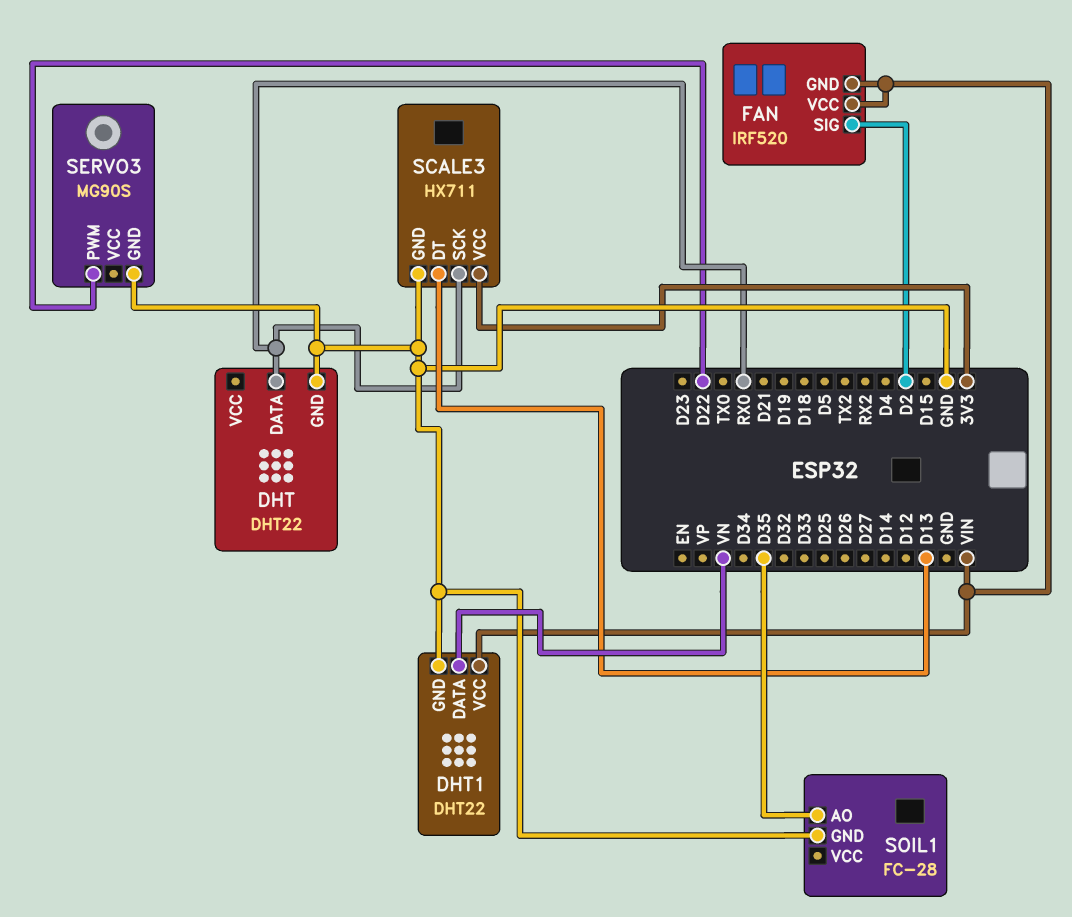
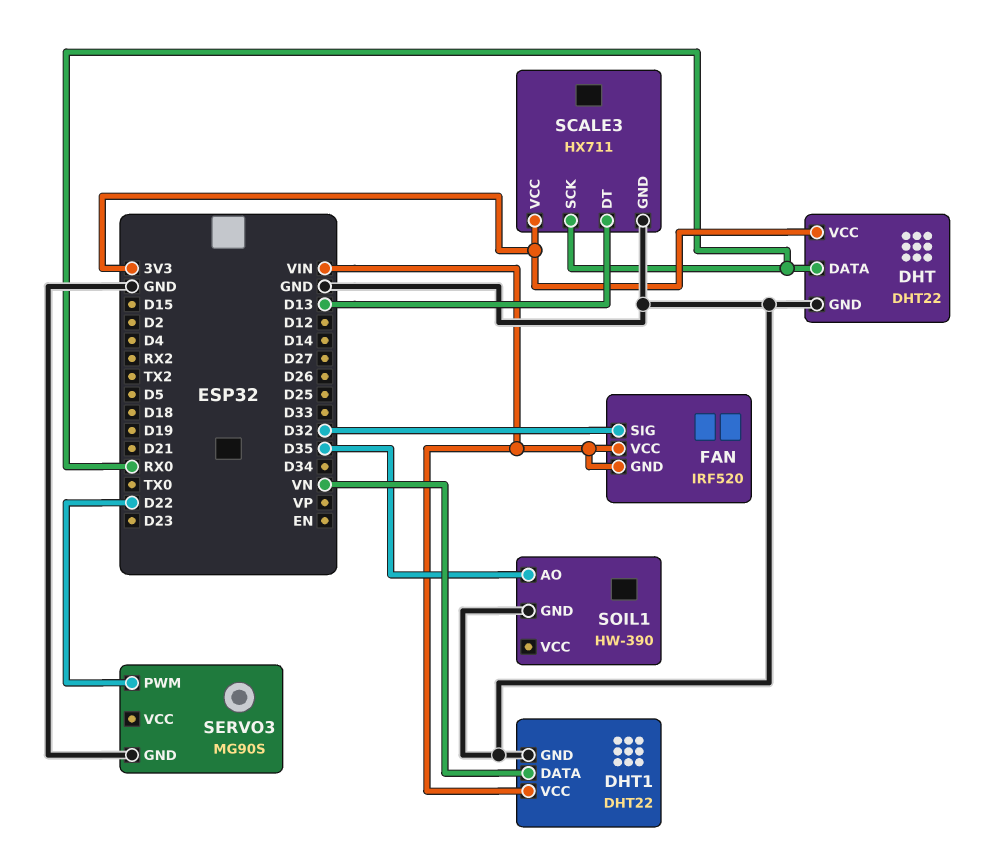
DHT pin VCC: none -> 3V3
FAN pin SIG: D2 -> D32
SOIL1: FC-28 -> HW-390

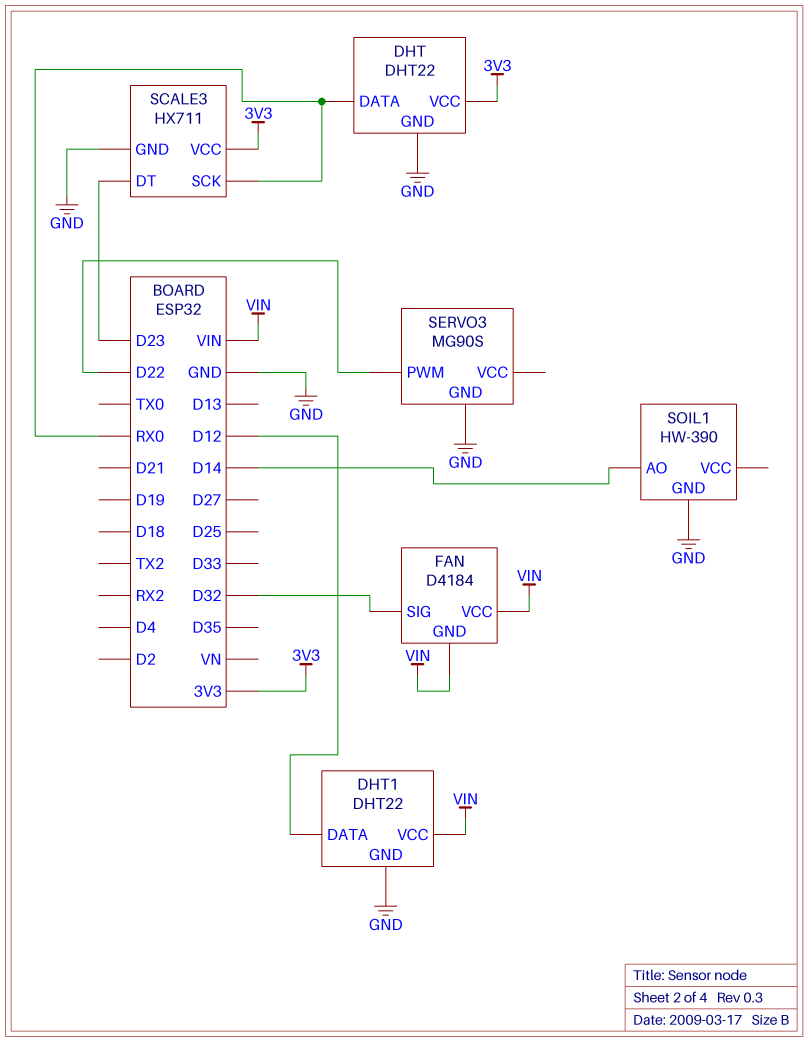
DHT1 pin DATA: VN -> D12
FAN: IRF520 -> D4184
SCALE3 pin DT: D13 -> D23
SOIL1 pin AO: D35 -> D14

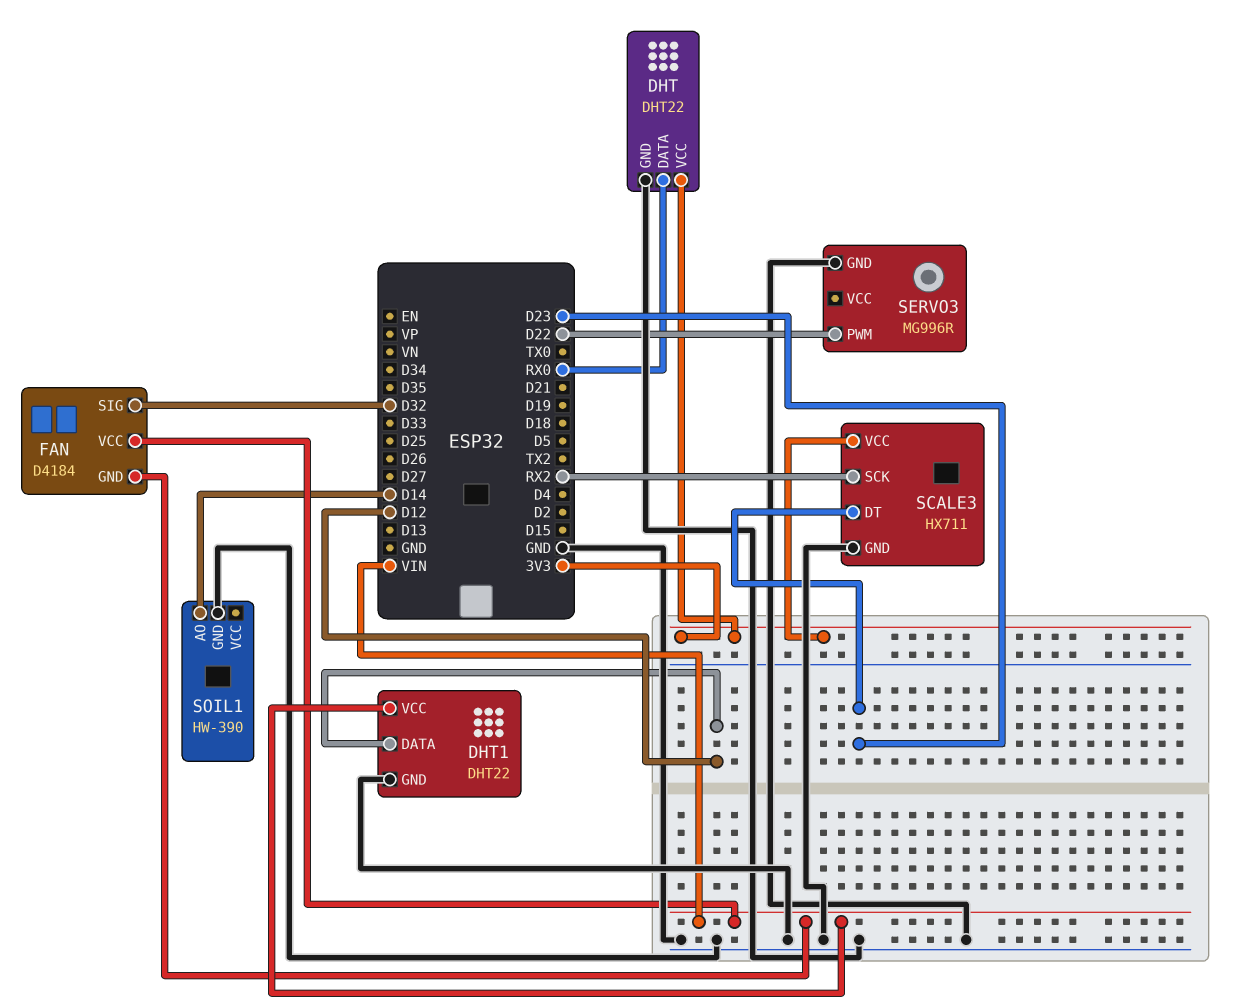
SCALE3 pin SCK: RX0 -> RX2
SERVO3: MG90S -> MG996R

